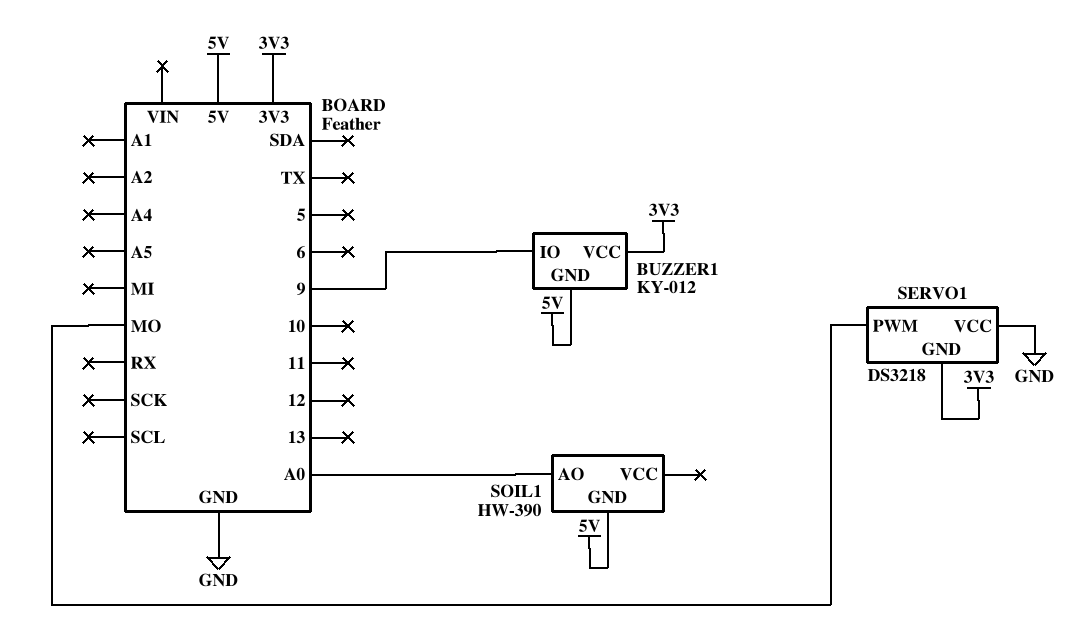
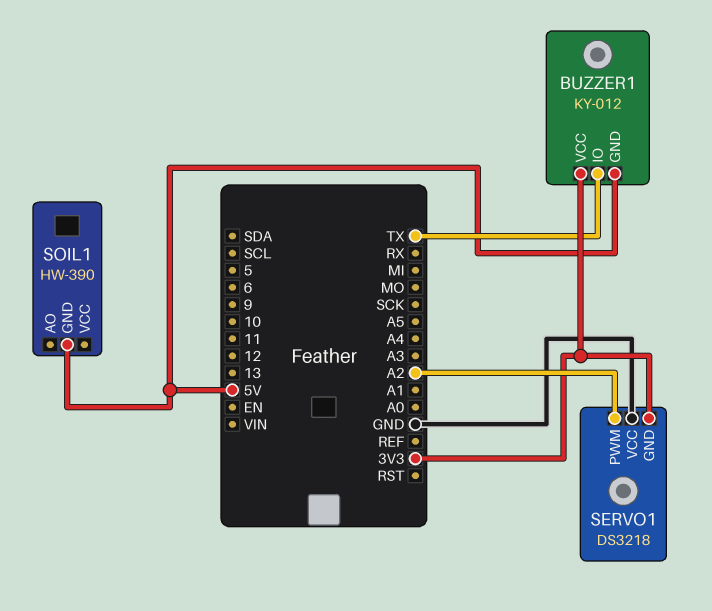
BUZZER1 pin IO: 9 -> TX
SERVO1 pin PWM: MO -> A2
SOIL1 pin AO: A0 -> none

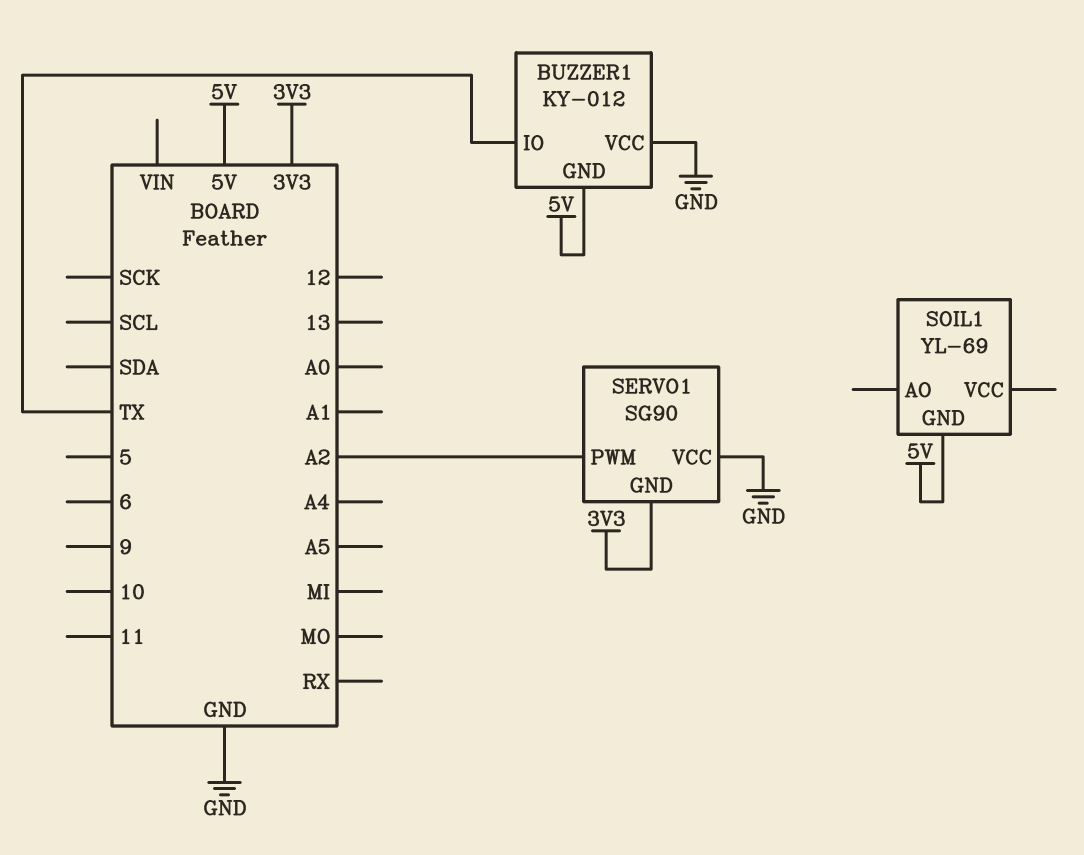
BUZZER1 pin VCC: 3V3 -> GND
SERVO1: DS3218 -> SG90
SOIL1: HW-390 -> YL-69

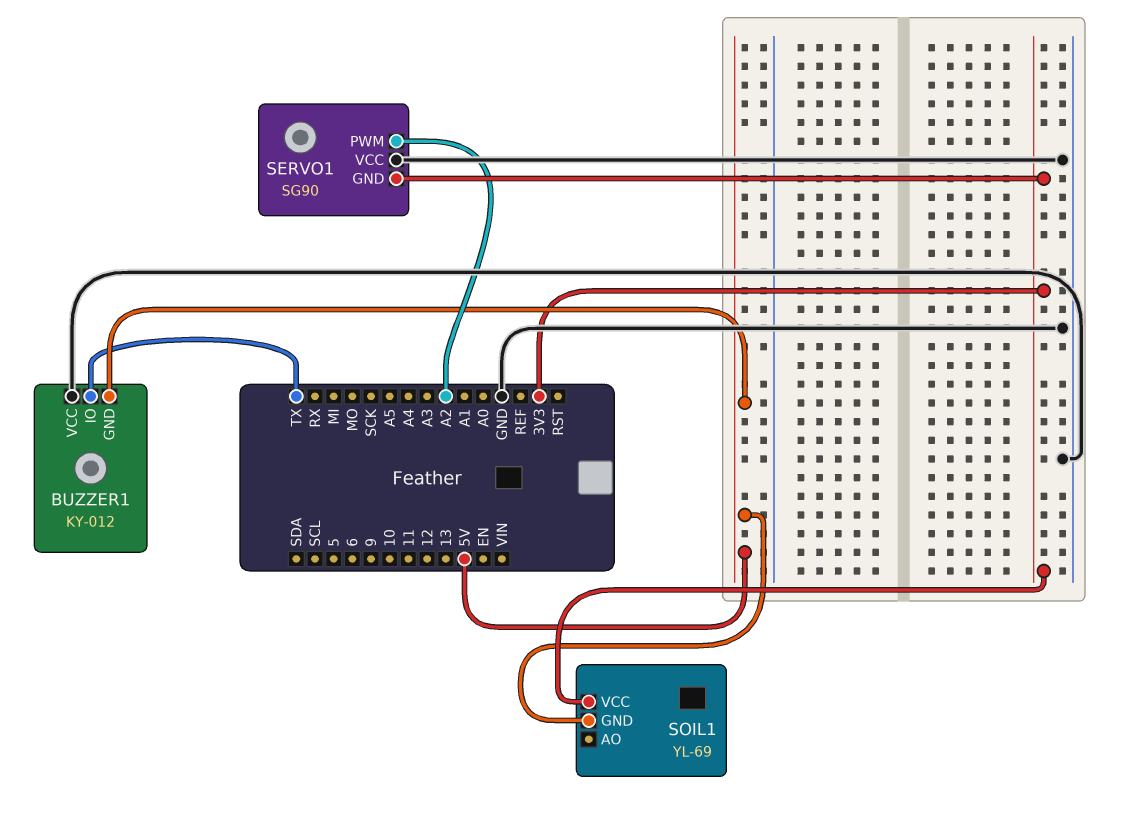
SOIL1 pin VCC: none -> 3V3

